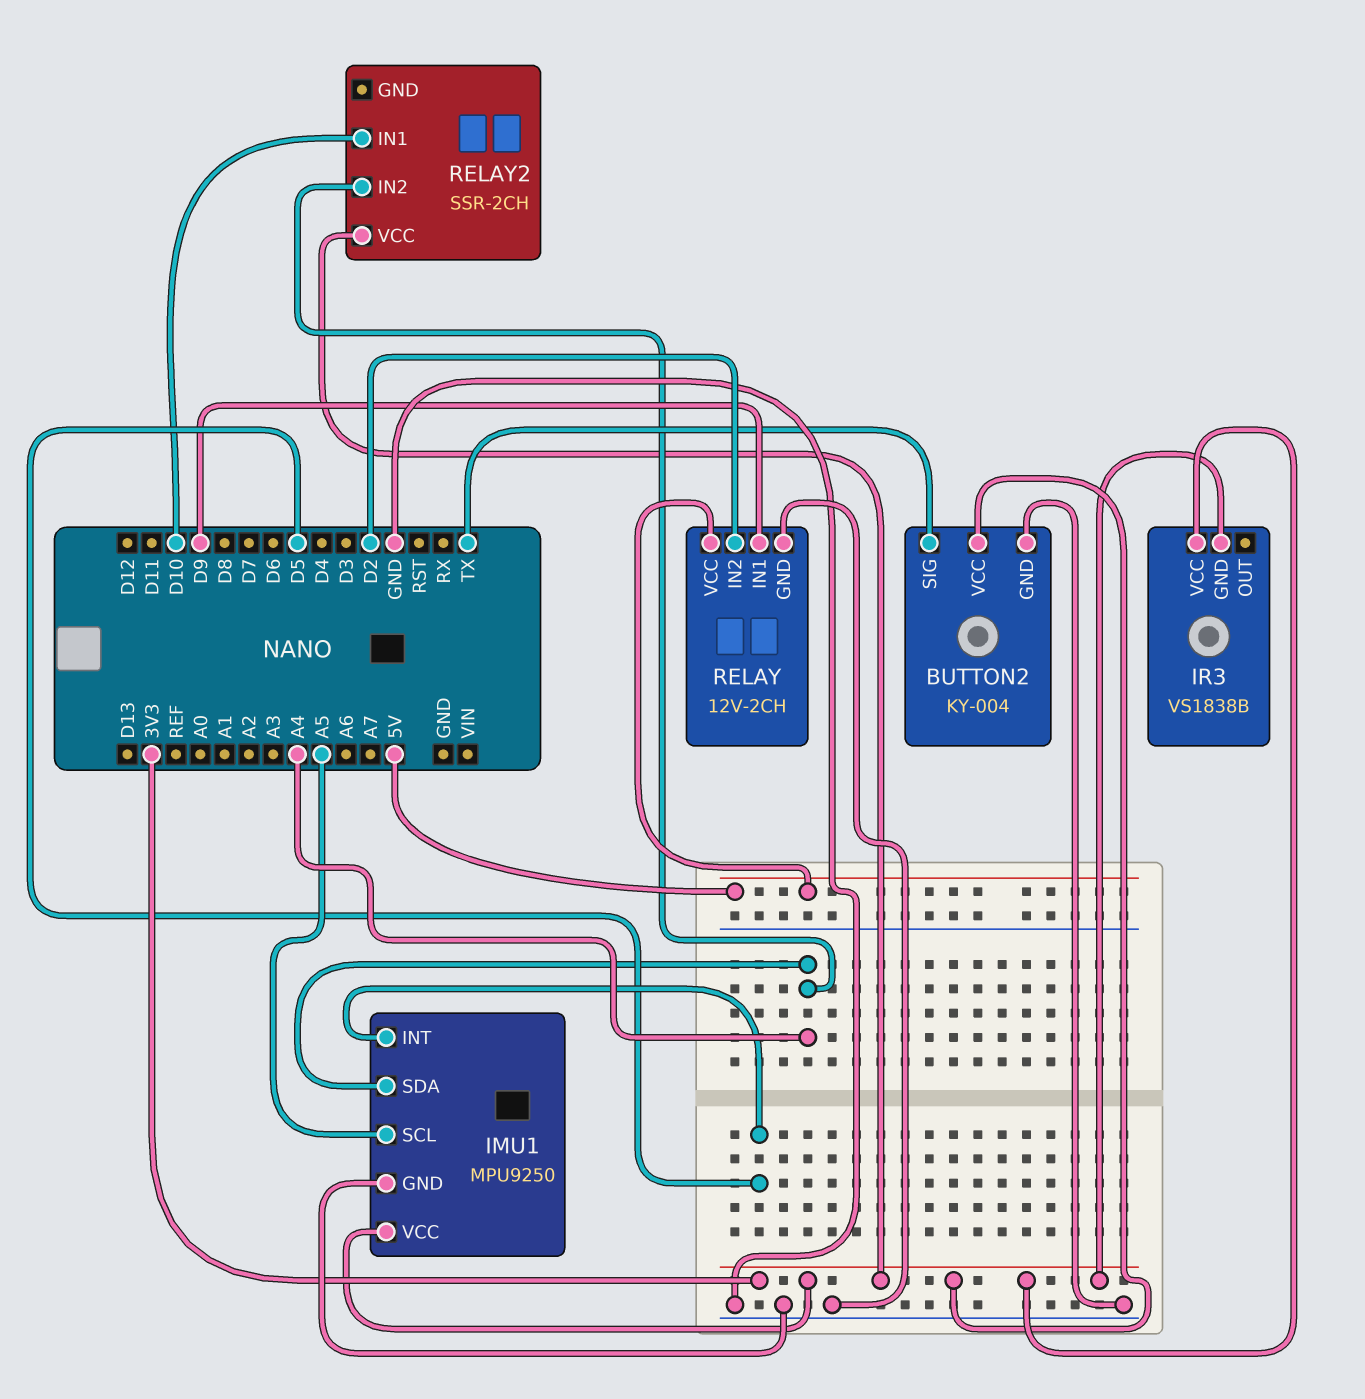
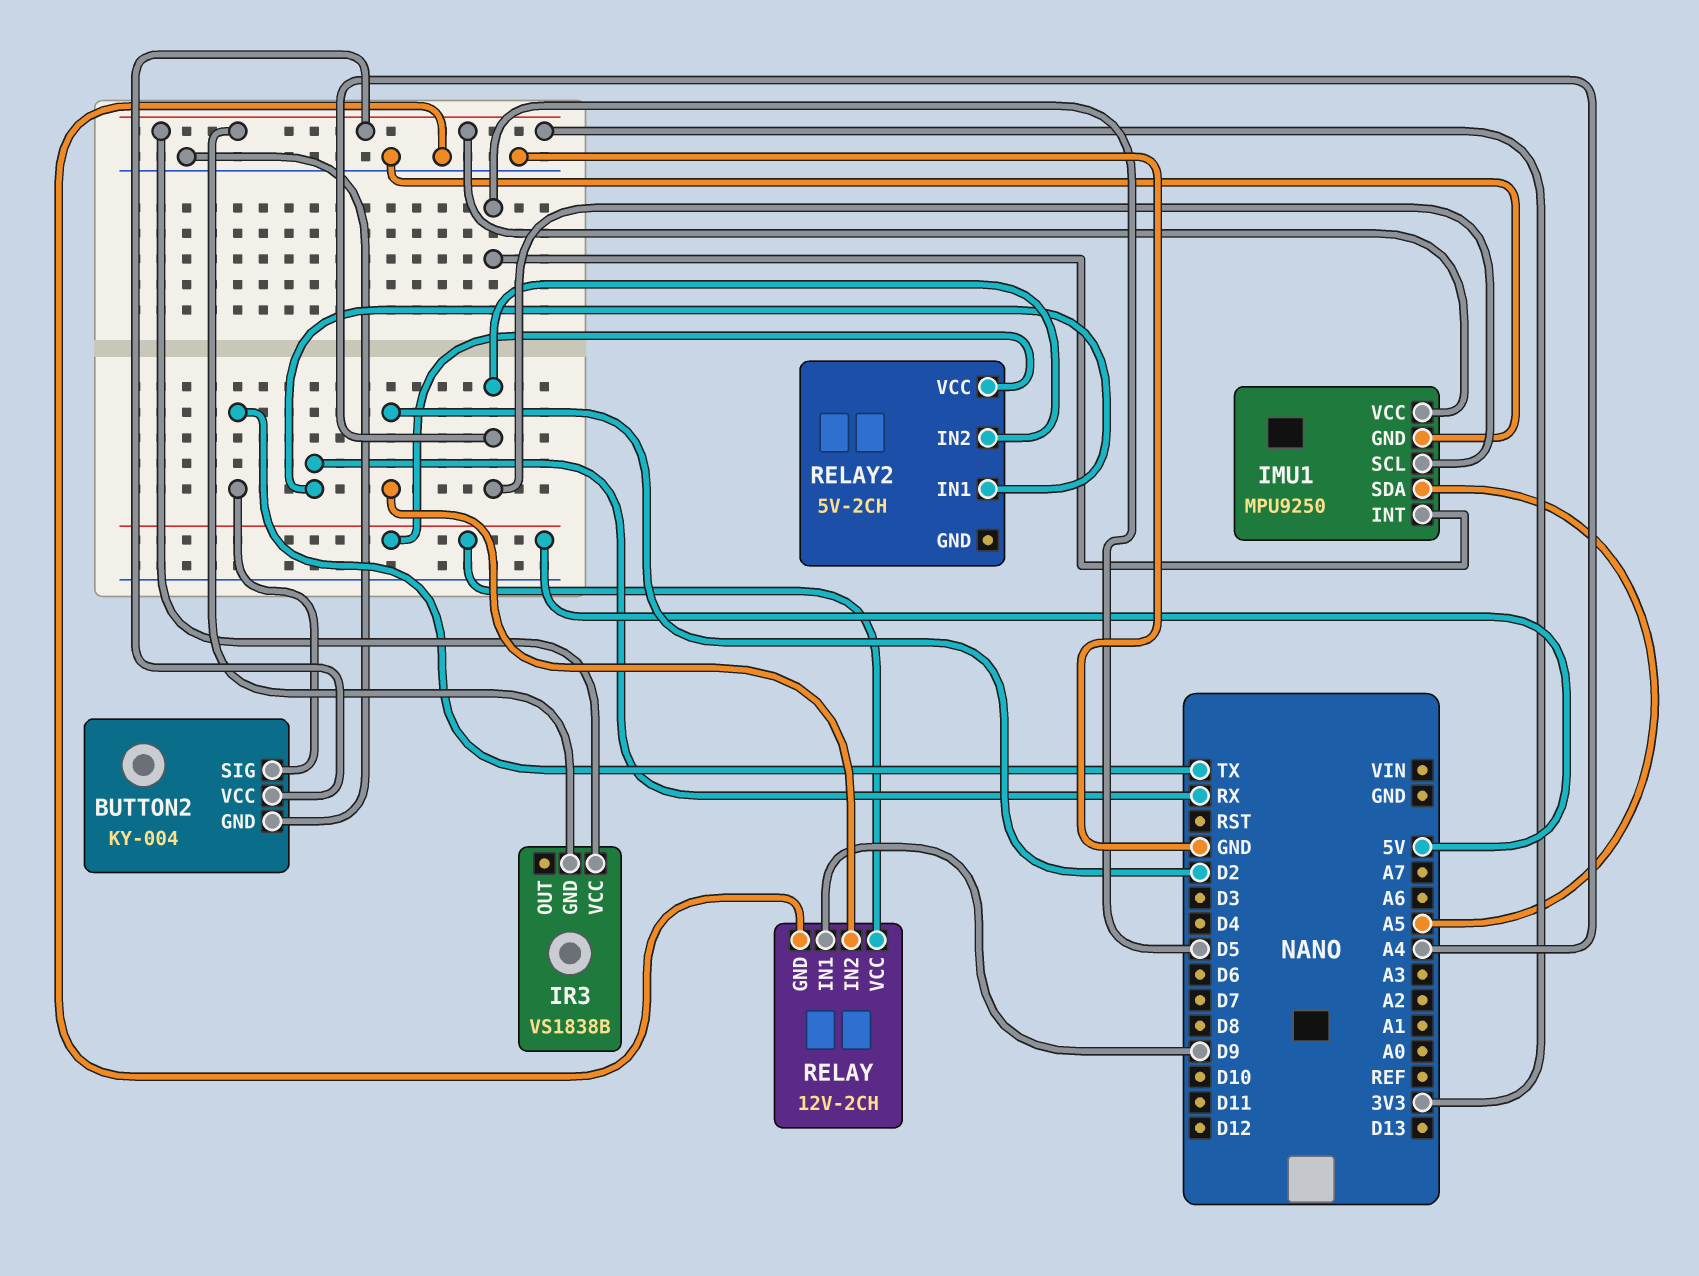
IMU1 pin SCL: A5 -> A4
IMU1 pin SDA: A4 -> A5
RELAY2: SSR-2CH -> 5V-2CH
RELAY2 pin IN1: D10 -> RX
RELAY2 pin VCC: 3V3 -> 5V

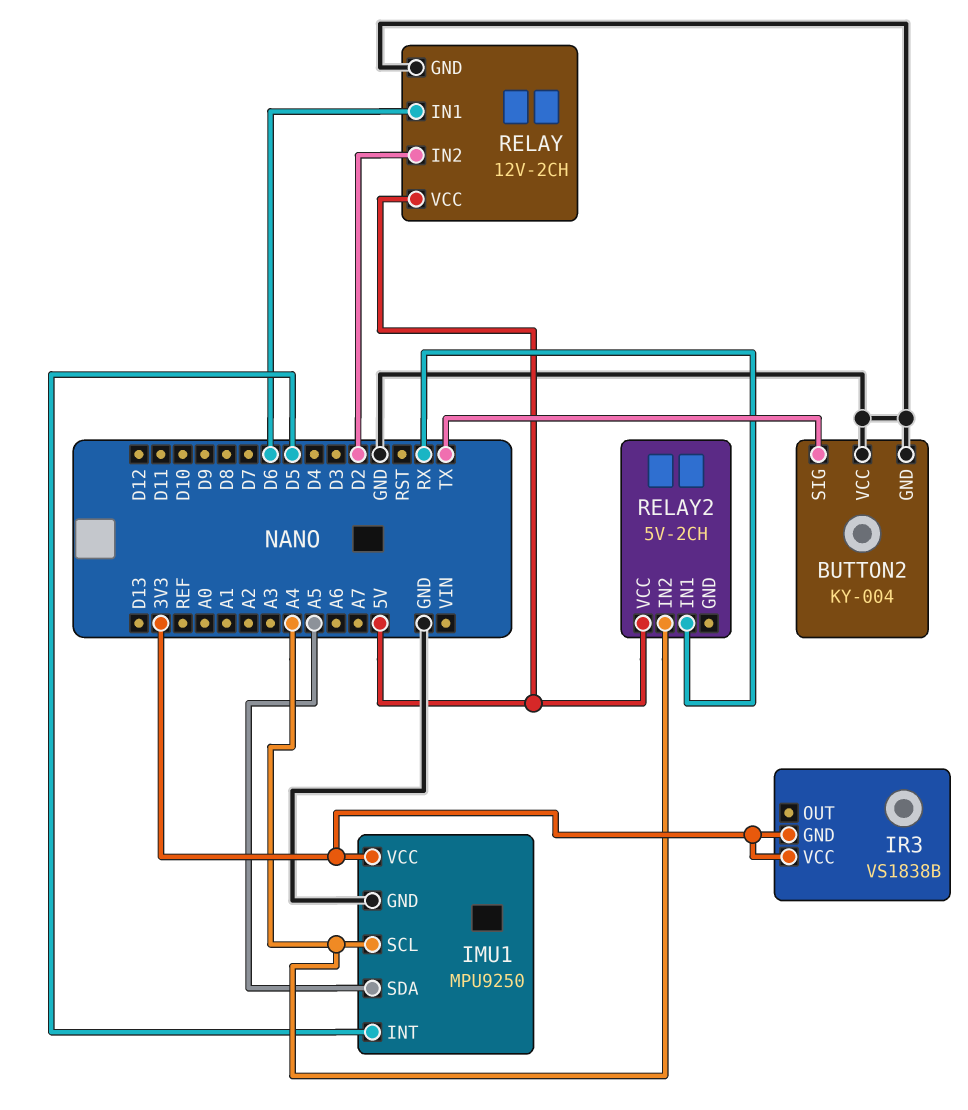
BUTTON2 pin VCC: 3V3 -> GND
RELAY pin IN1: D9 -> D6

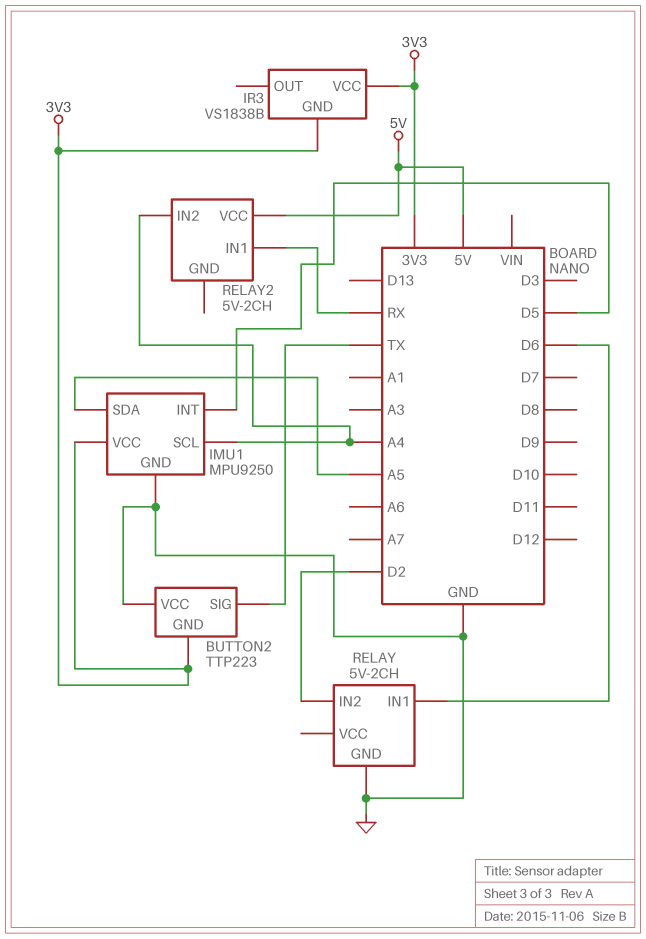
BUTTON2: KY-004 -> TTP223
BUTTON2 pin GND: GND -> 3V3
RELAY: 12V-2CH -> 5V-2CH
RELAY pin VCC: 5V -> none

